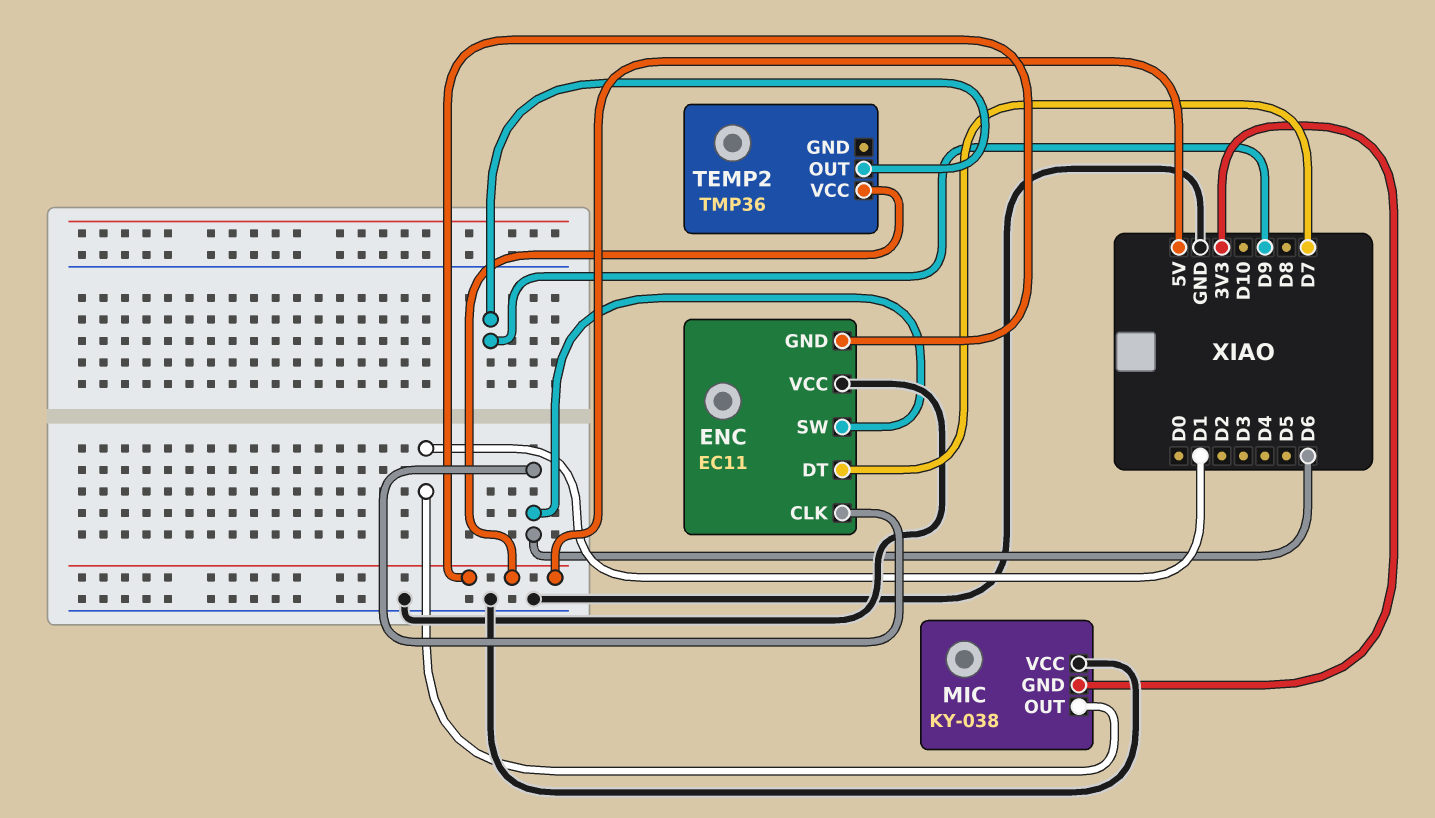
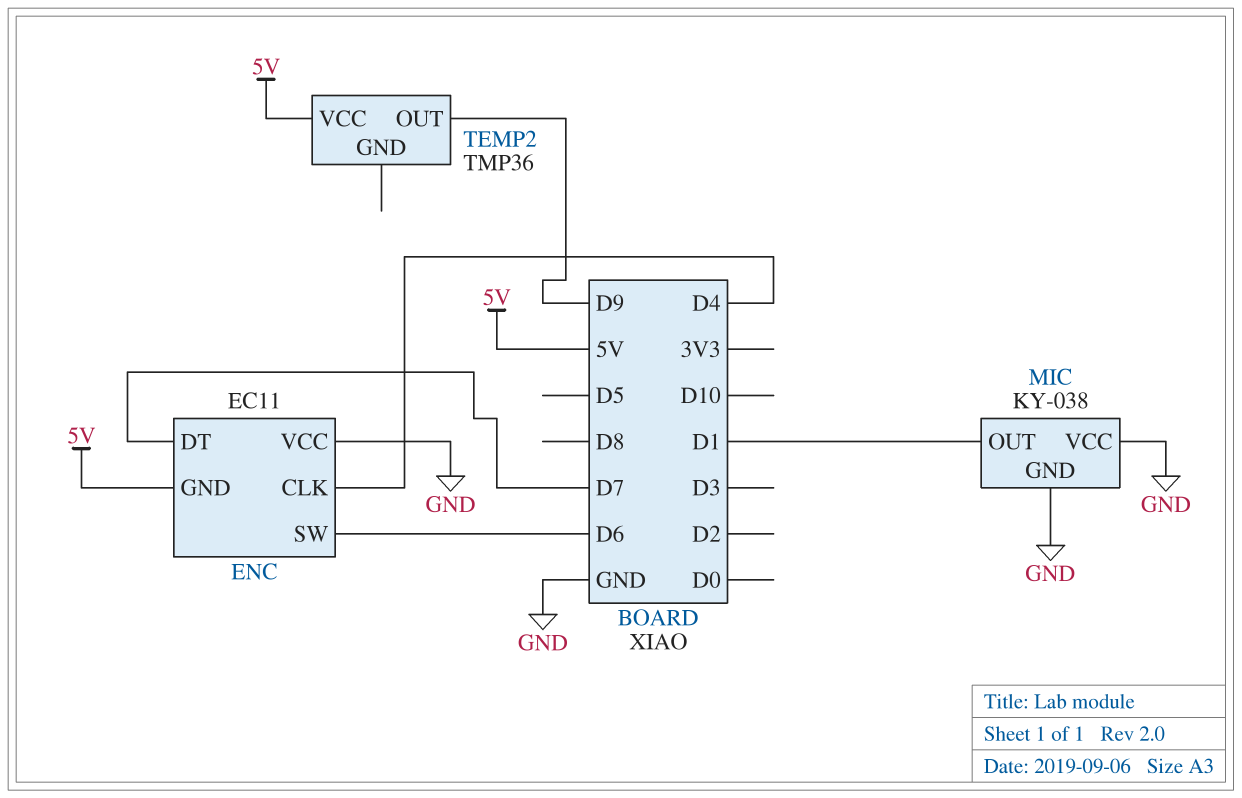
ENC pin CLK: D6 -> D4
MIC pin GND: 3V3 -> GND

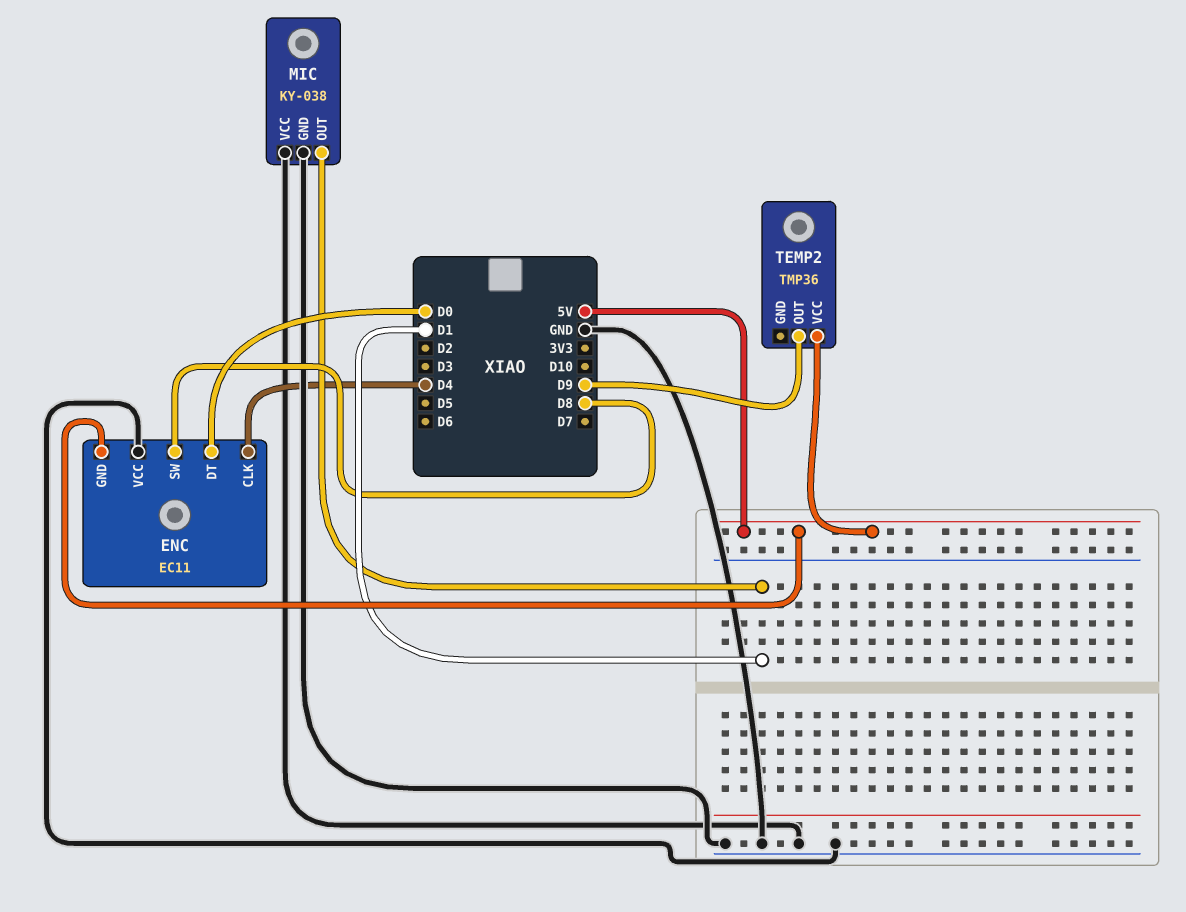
ENC pin DT: D7 -> D0
ENC pin SW: D6 -> D8

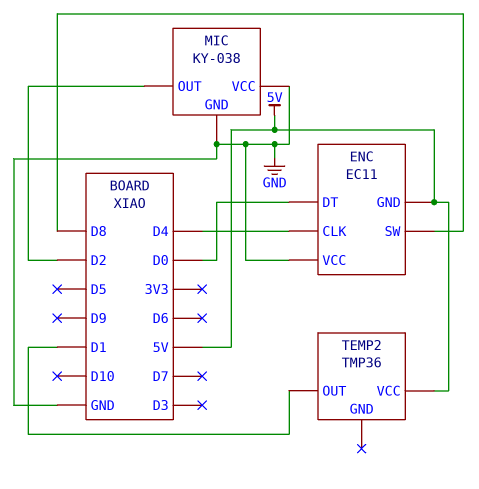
MIC pin OUT: D1 -> D2
TEMP2 pin OUT: D9 -> D1

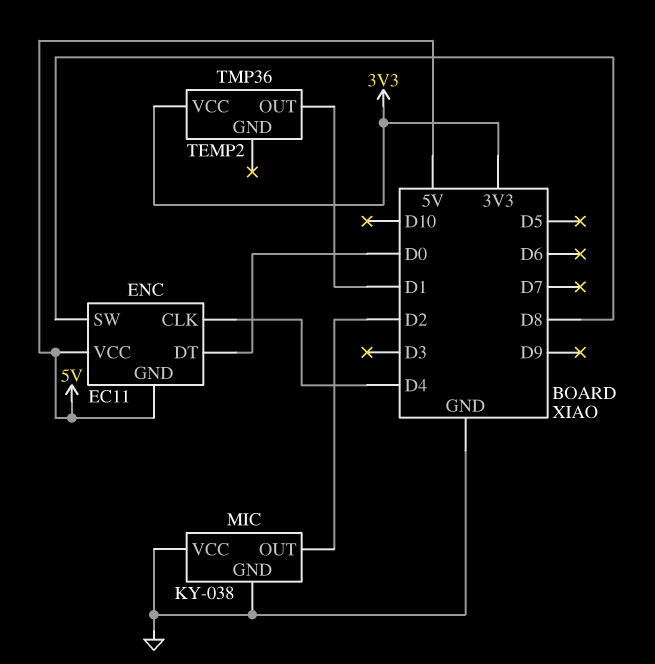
ENC pin VCC: GND -> 5V
TEMP2 pin VCC: 5V -> 3V3

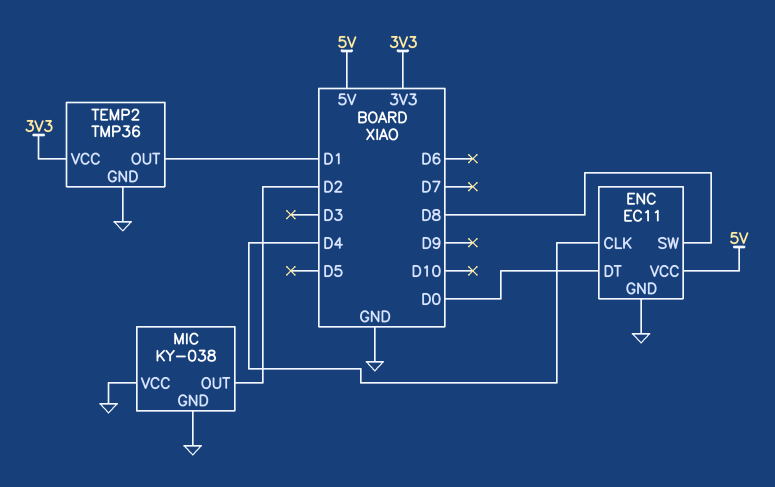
ENC pin GND: 5V -> GND
TEMP2 pin GND: none -> GND

